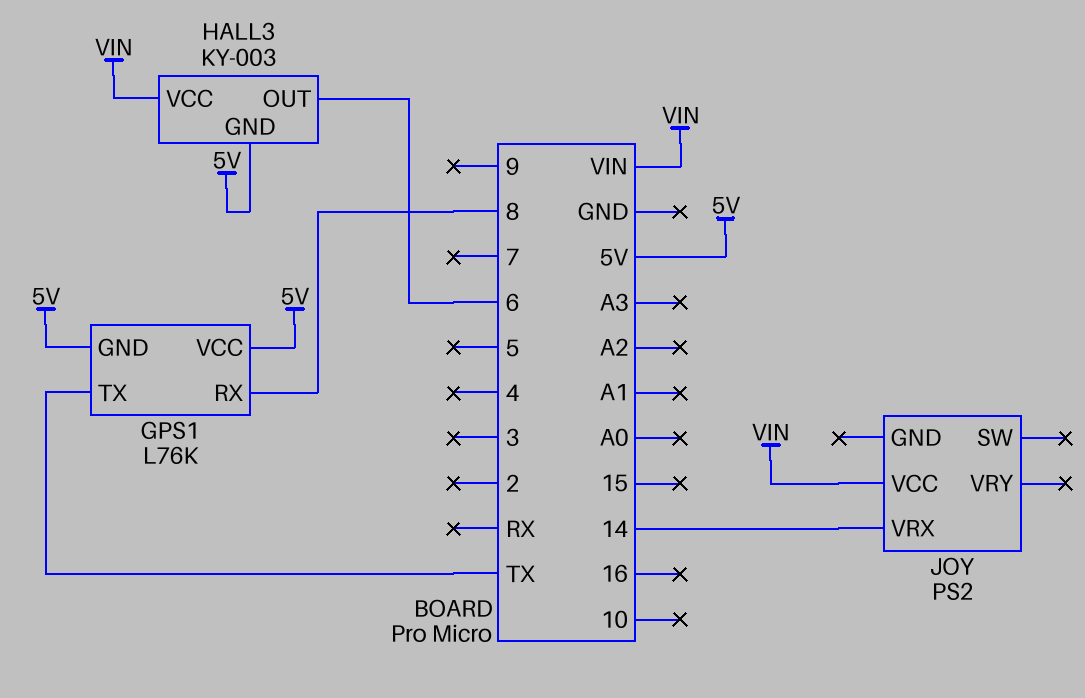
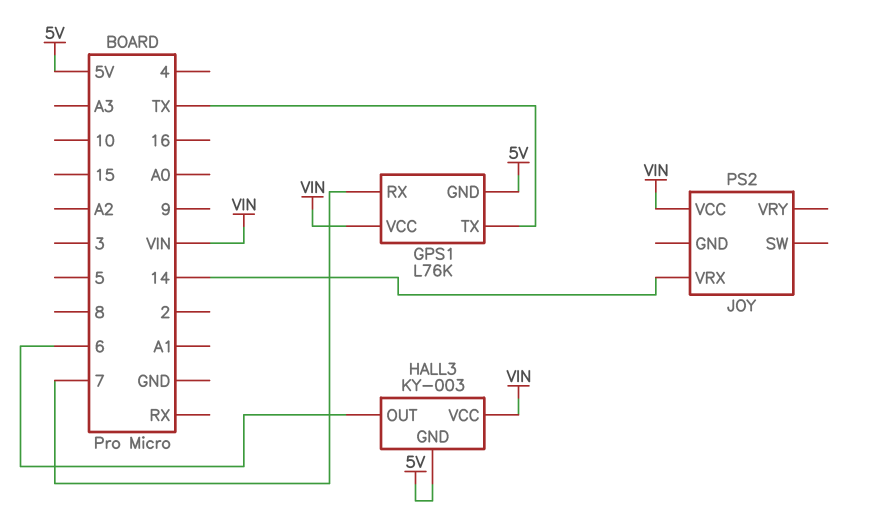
GPS1 pin RX: 8 -> 7
GPS1 pin VCC: 5V -> VIN

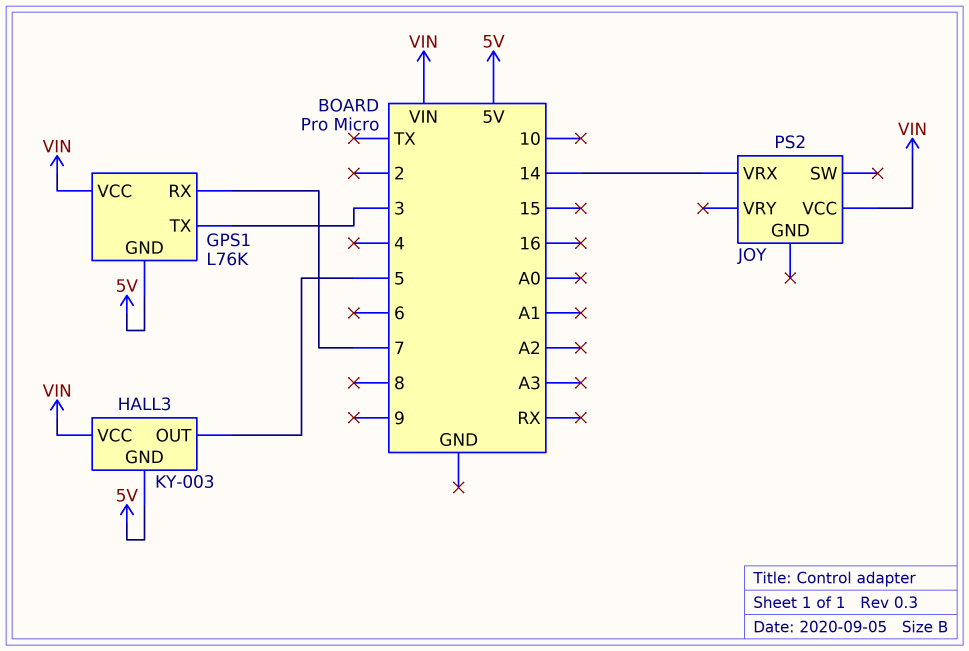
GPS1 pin TX: TX -> 3
HALL3 pin OUT: 6 -> 5

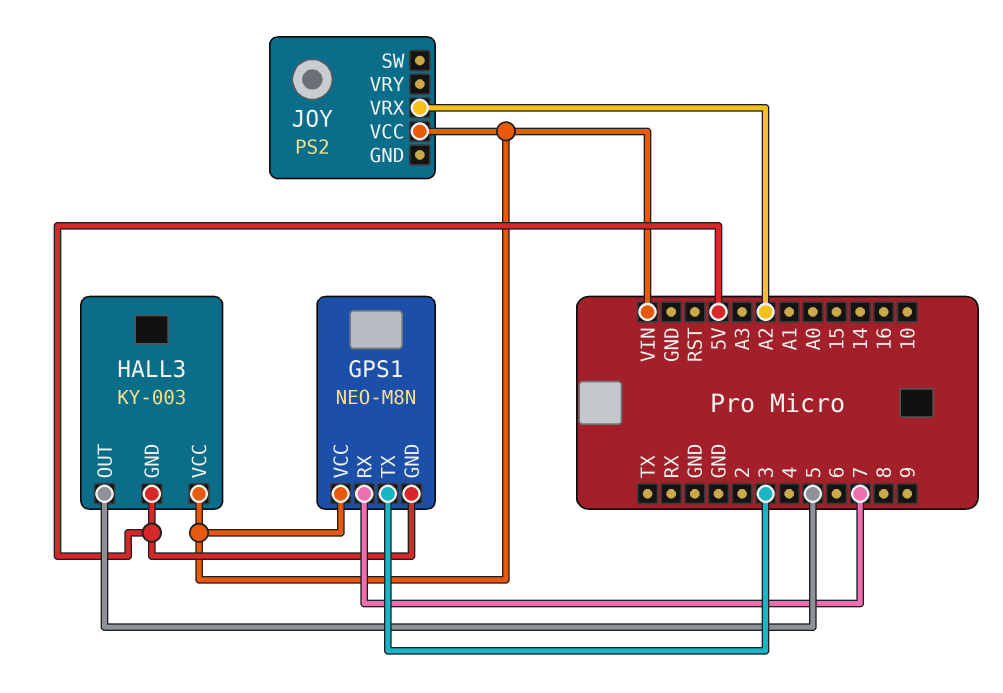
GPS1: L76K -> NEO-M8N
JOY pin VRX: 14 -> A2

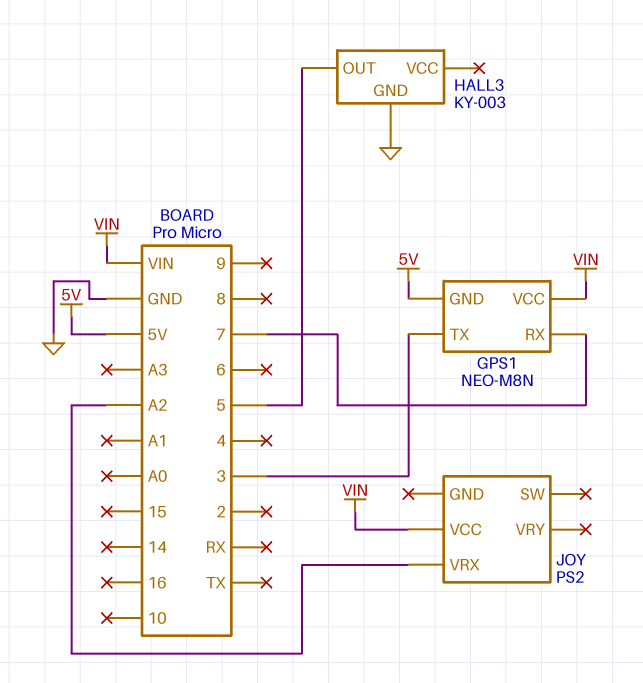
HALL3 pin GND: 5V -> GND
HALL3 pin VCC: VIN -> none

